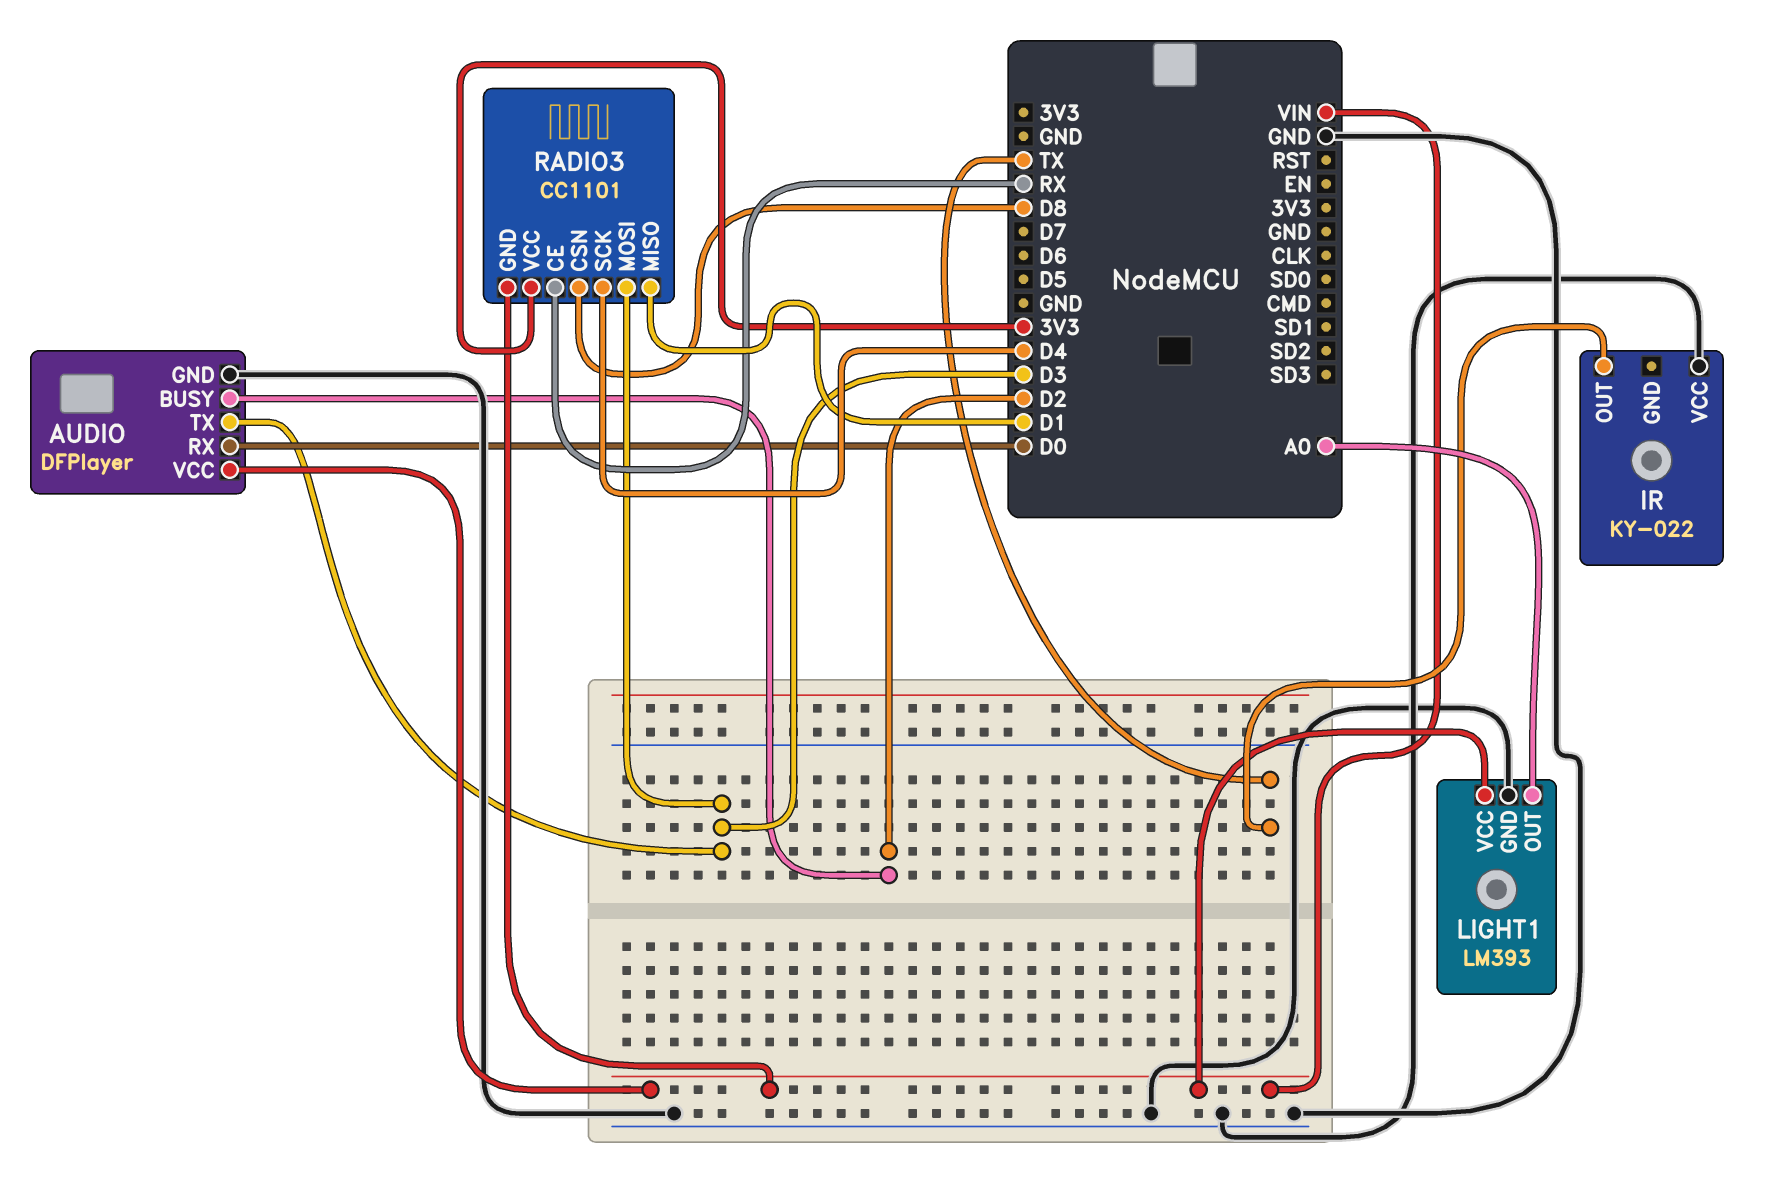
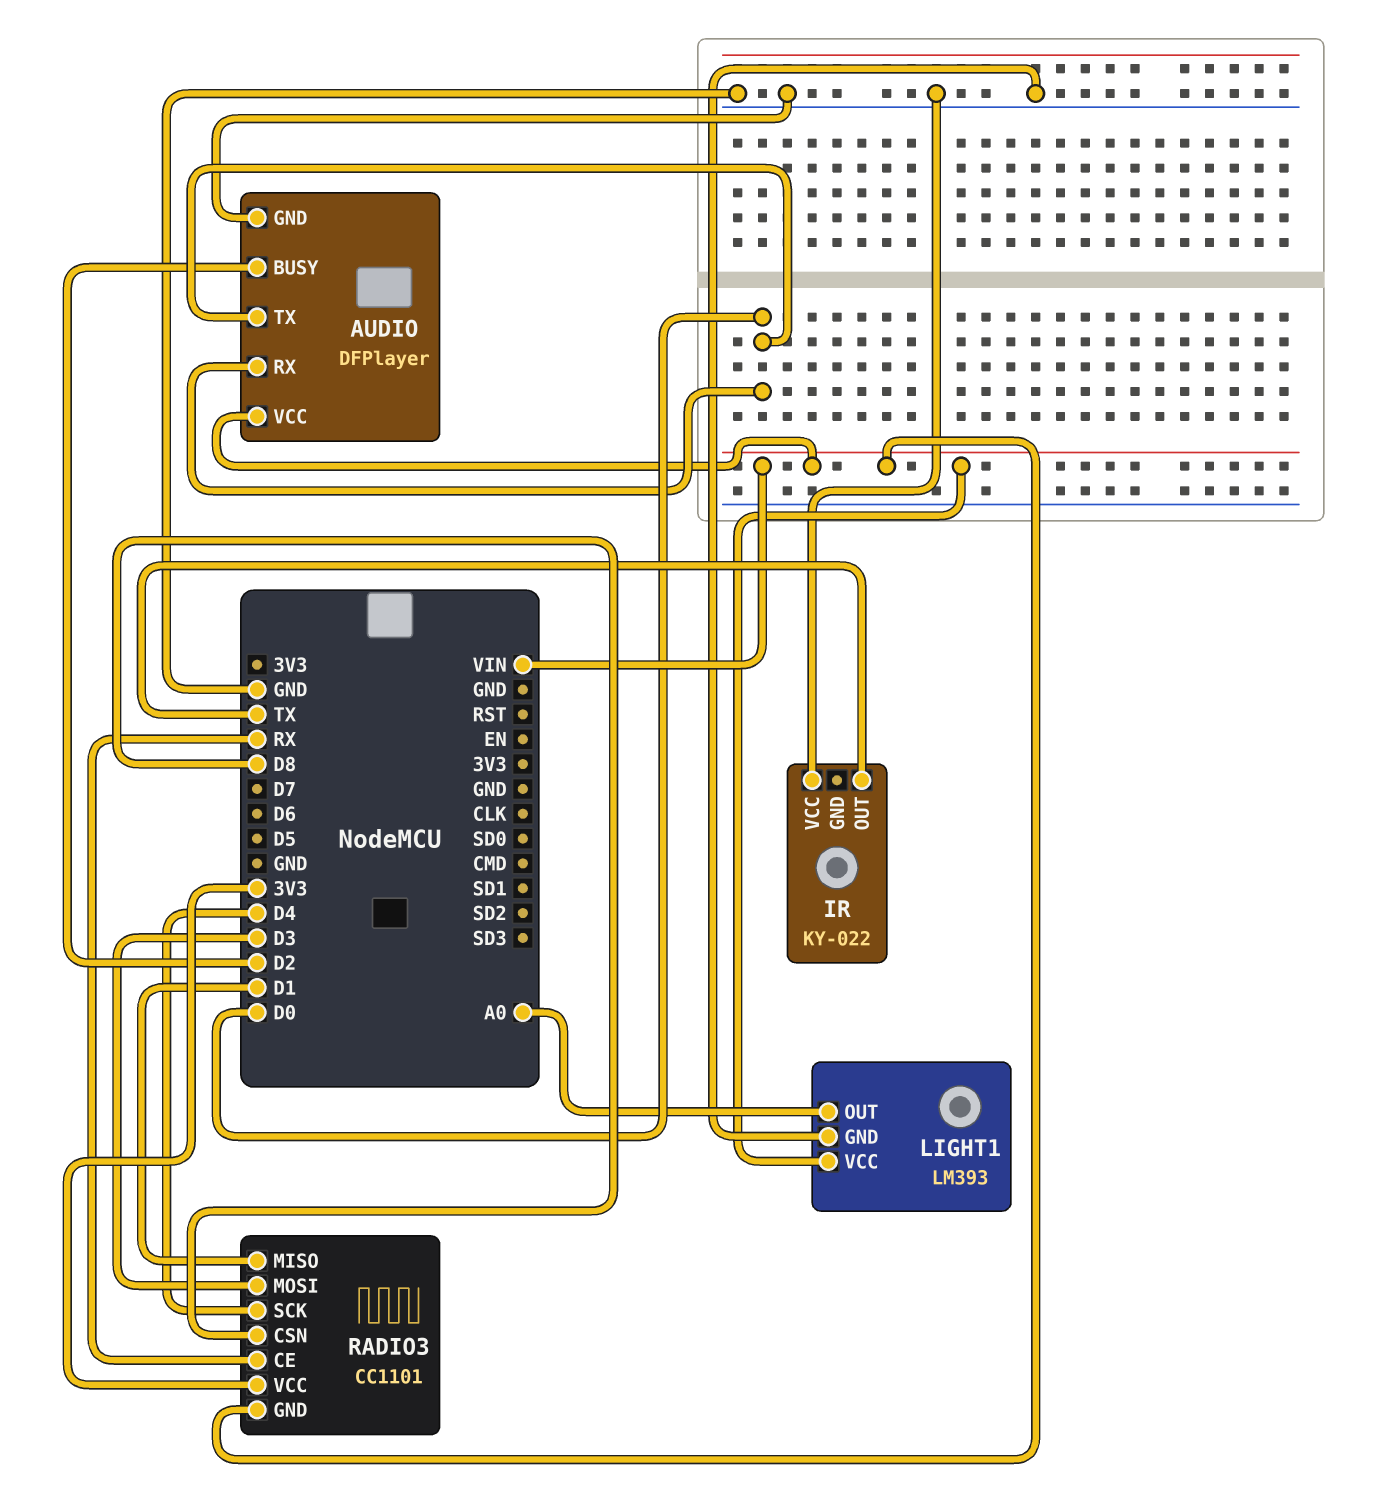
AUDIO pin TX: D3 -> D0

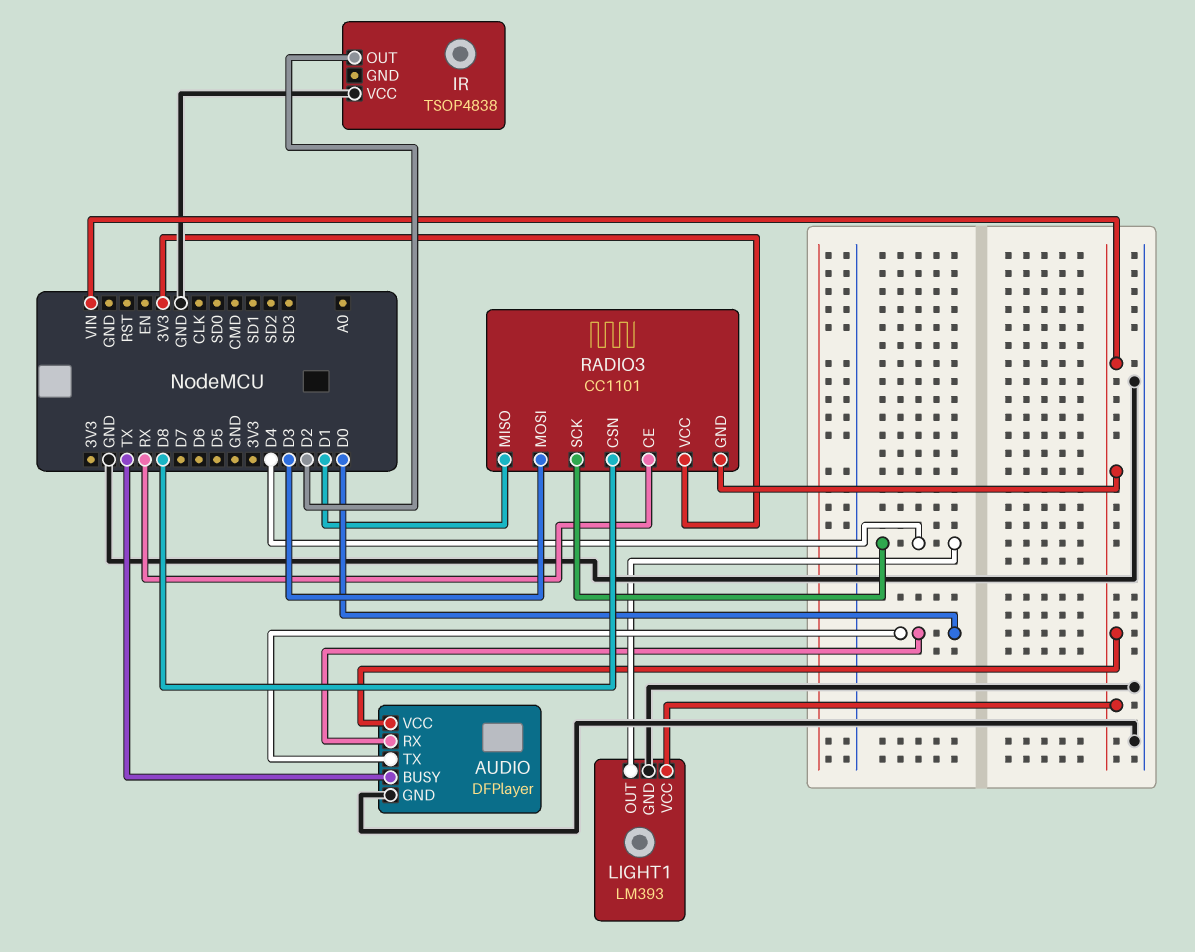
AUDIO pin BUSY: D2 -> TX
IR: KY-022 -> TSOP4838
IR pin OUT: TX -> D2
LIGHT1 pin OUT: A0 -> D4

